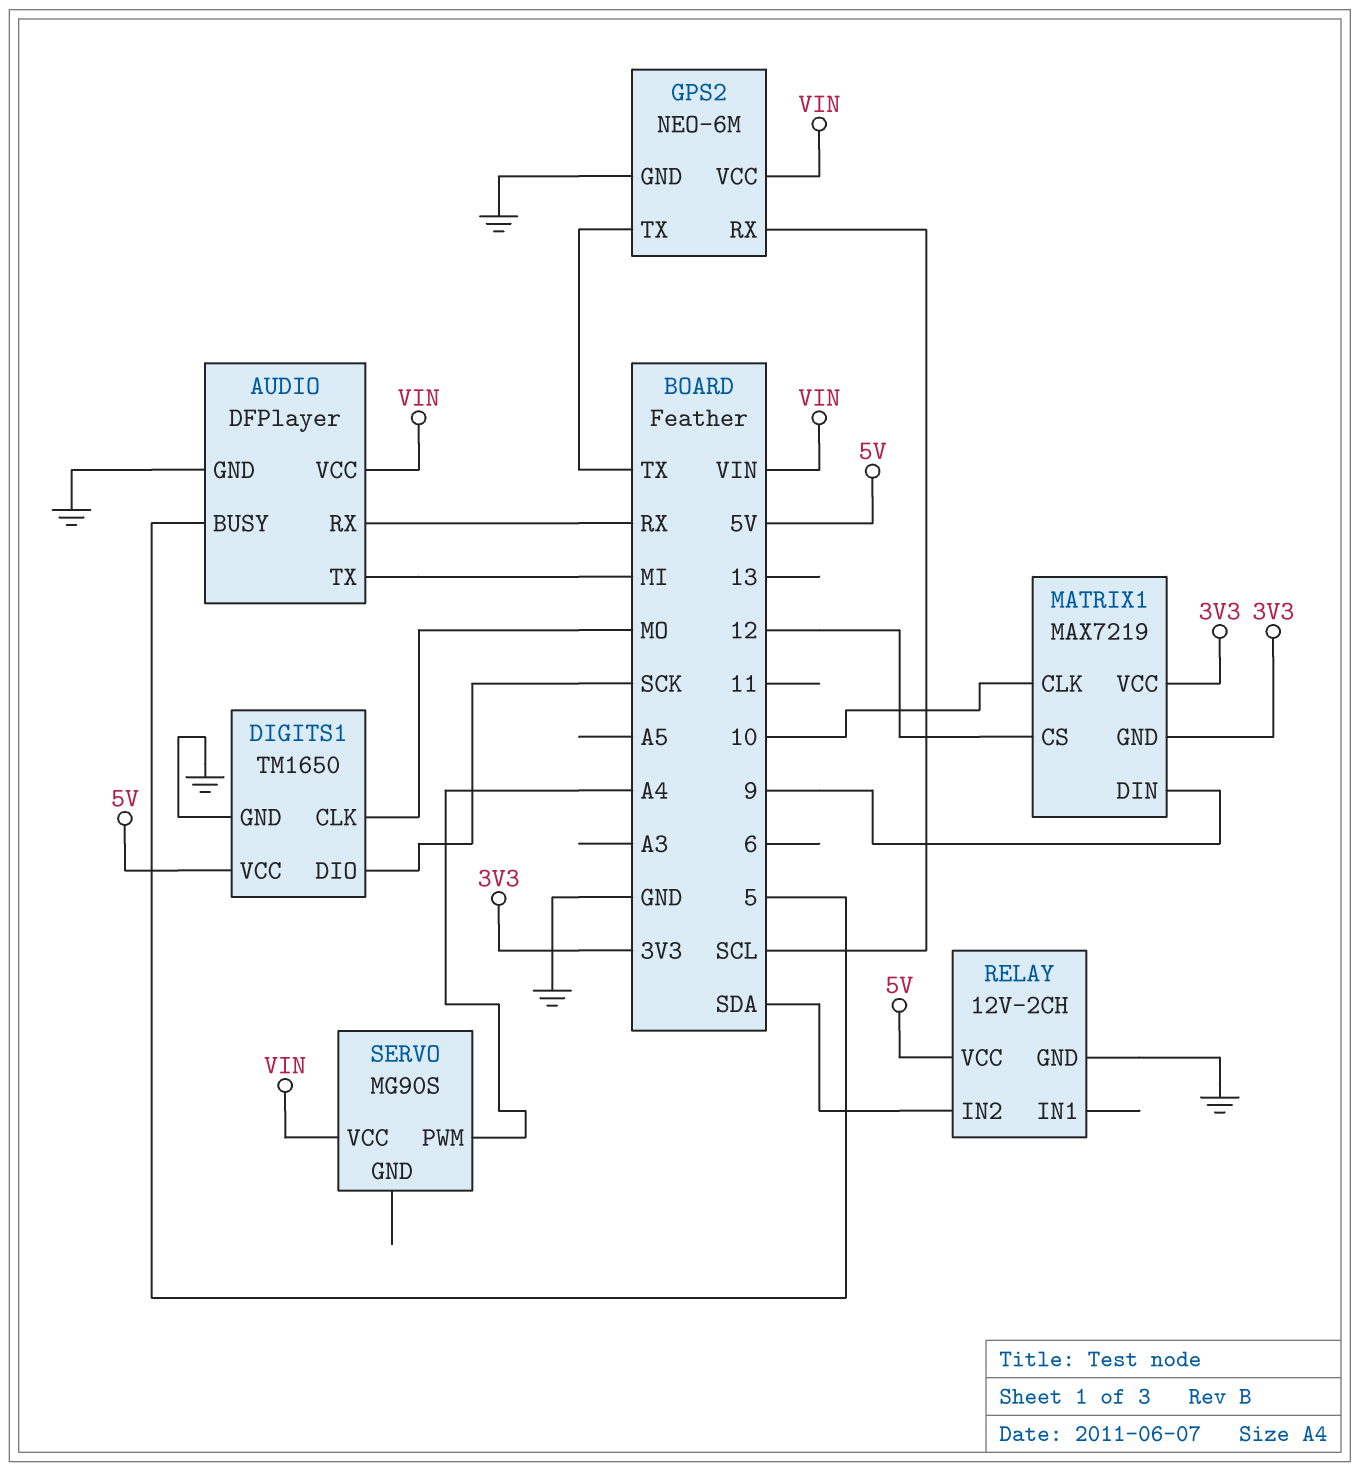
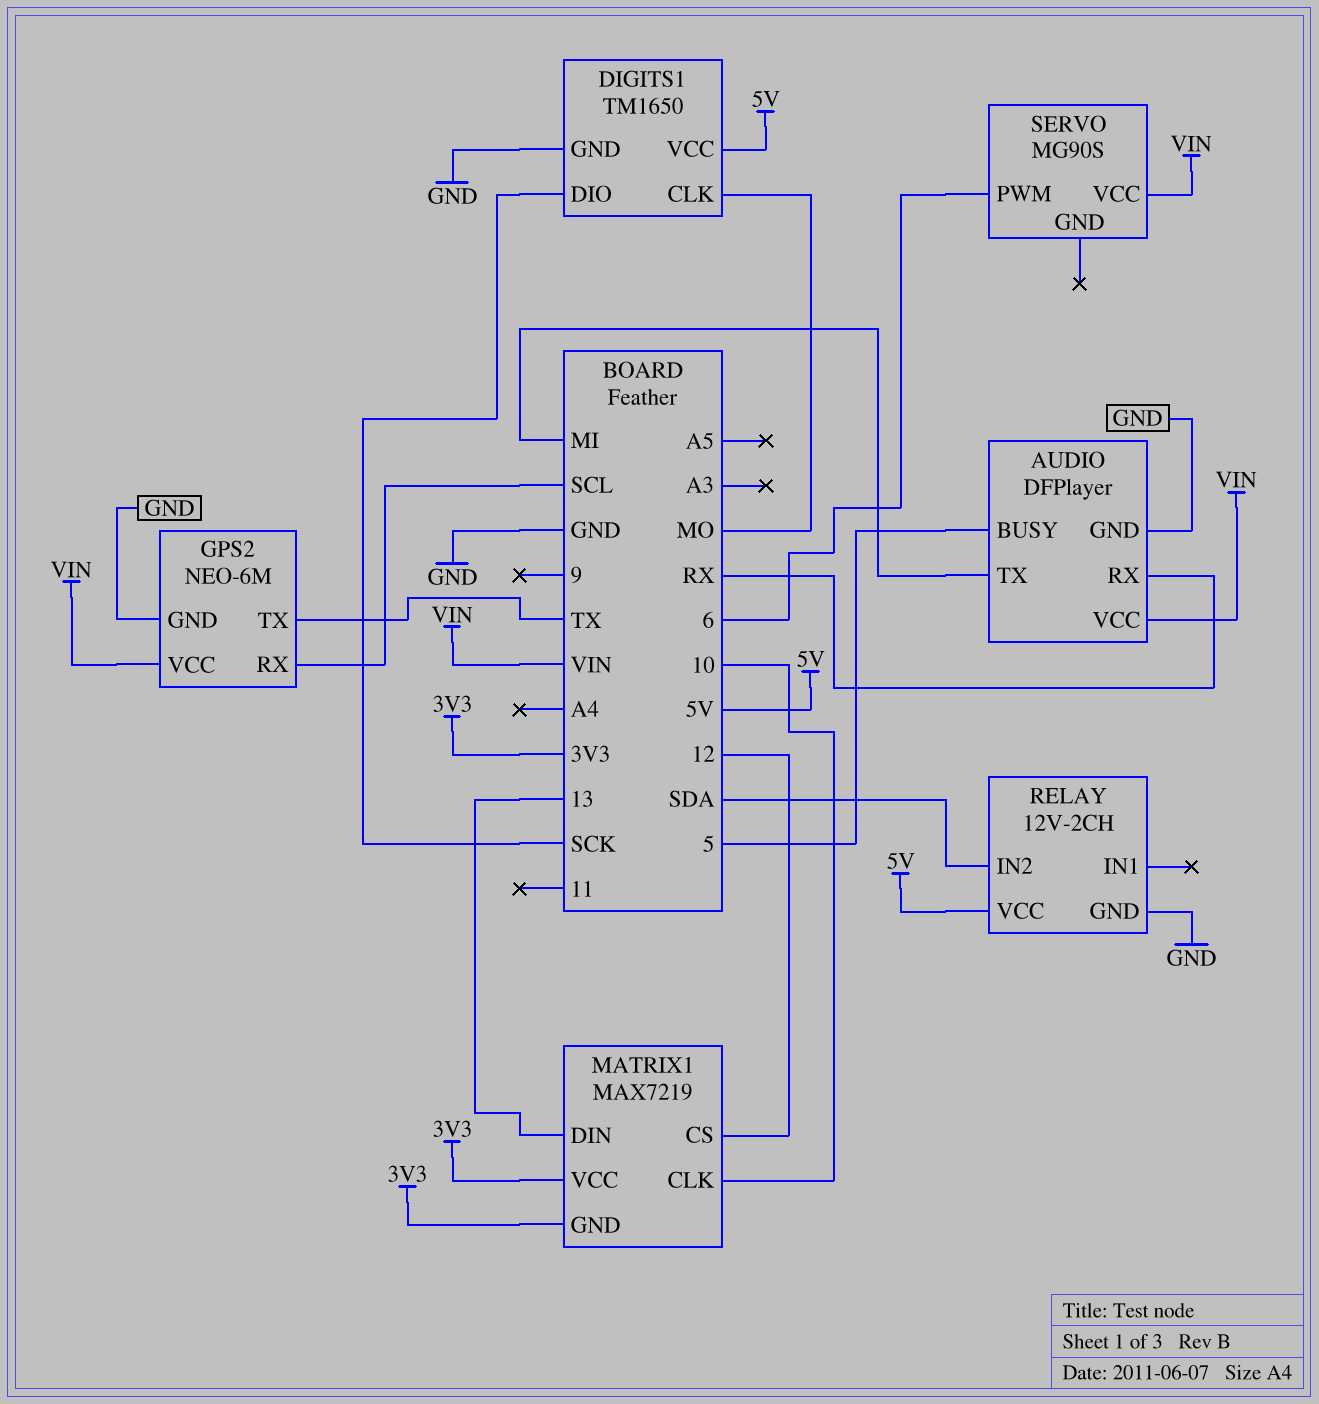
MATRIX1 pin DIN: 9 -> 13
SERVO pin PWM: A4 -> 6

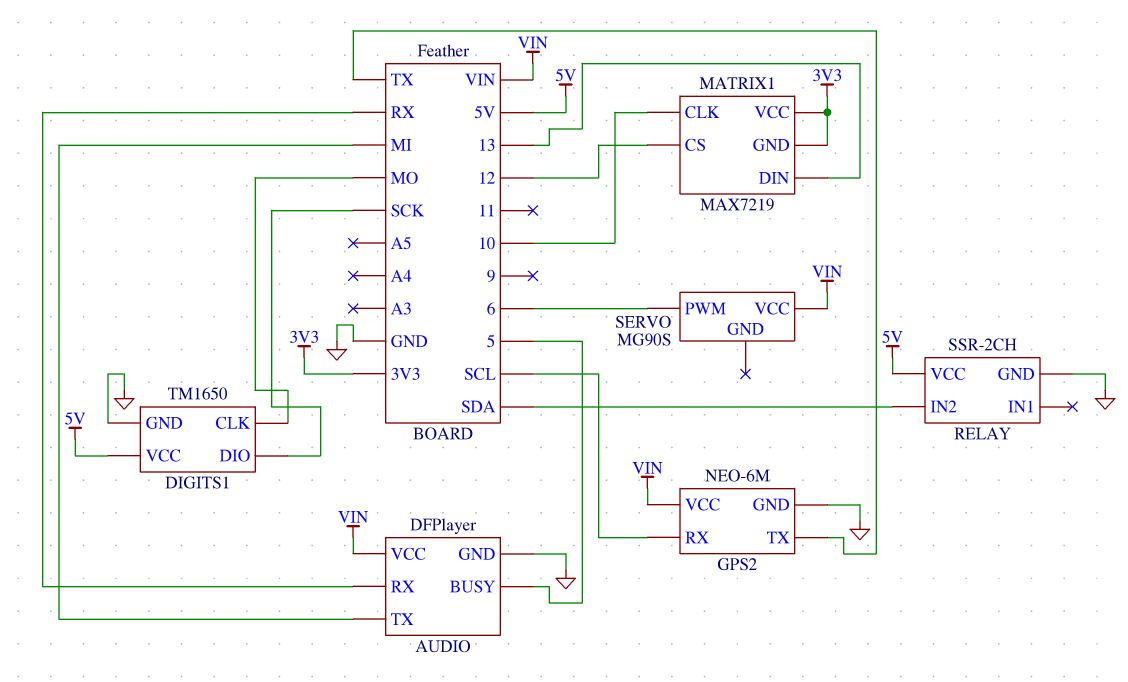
RELAY: 12V-2CH -> SSR-2CH

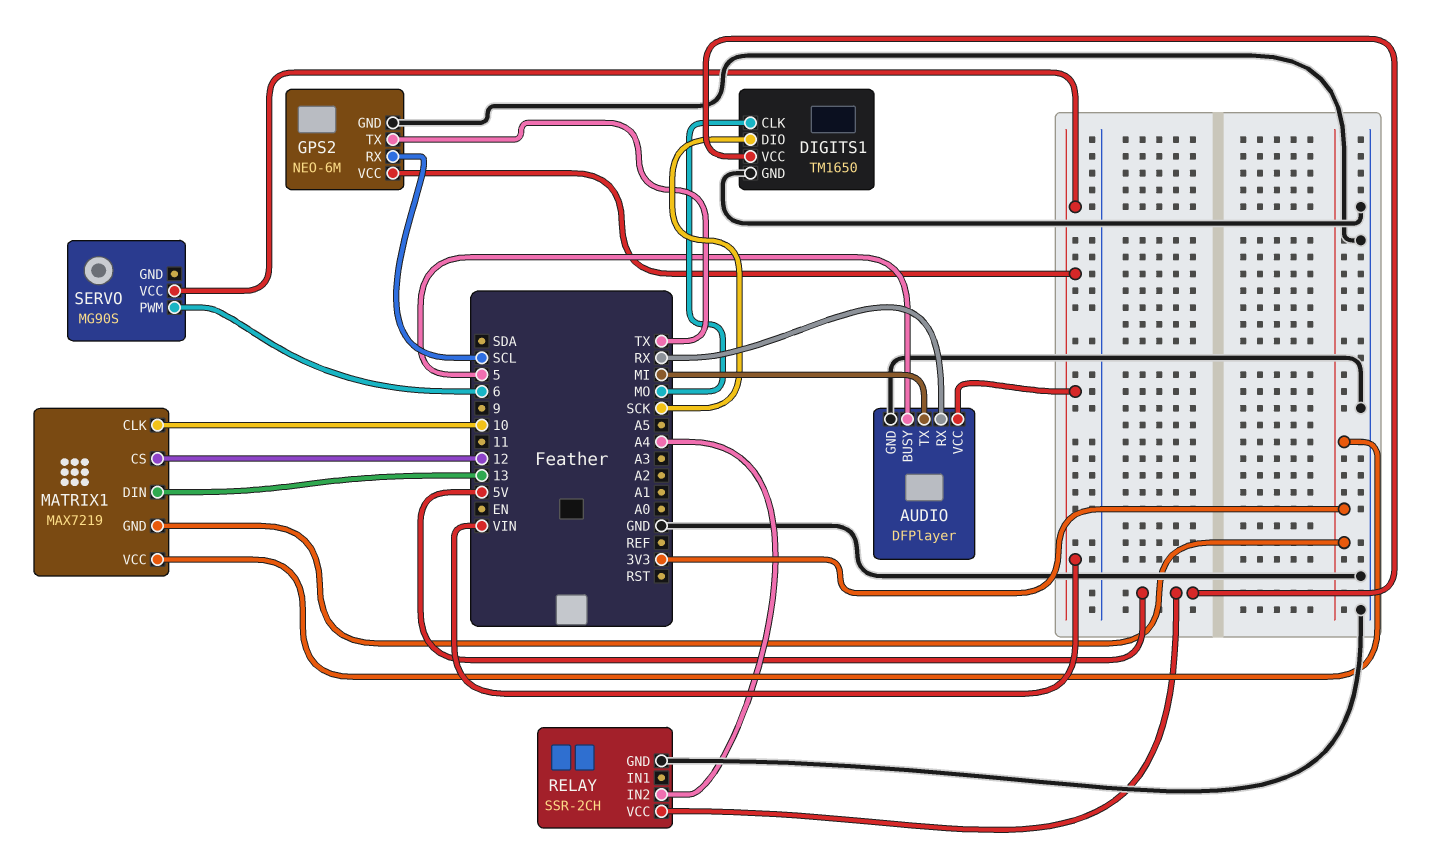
RELAY pin IN2: SDA -> A4

